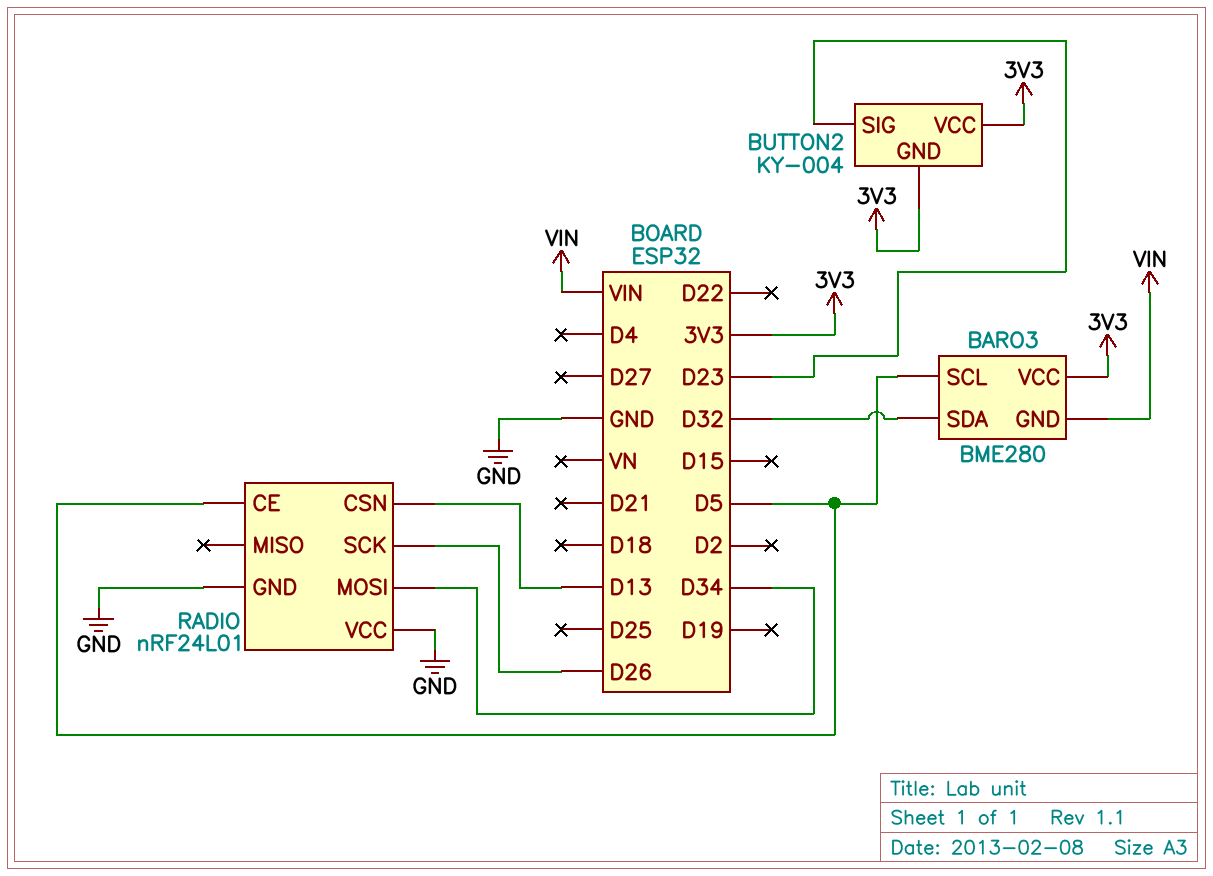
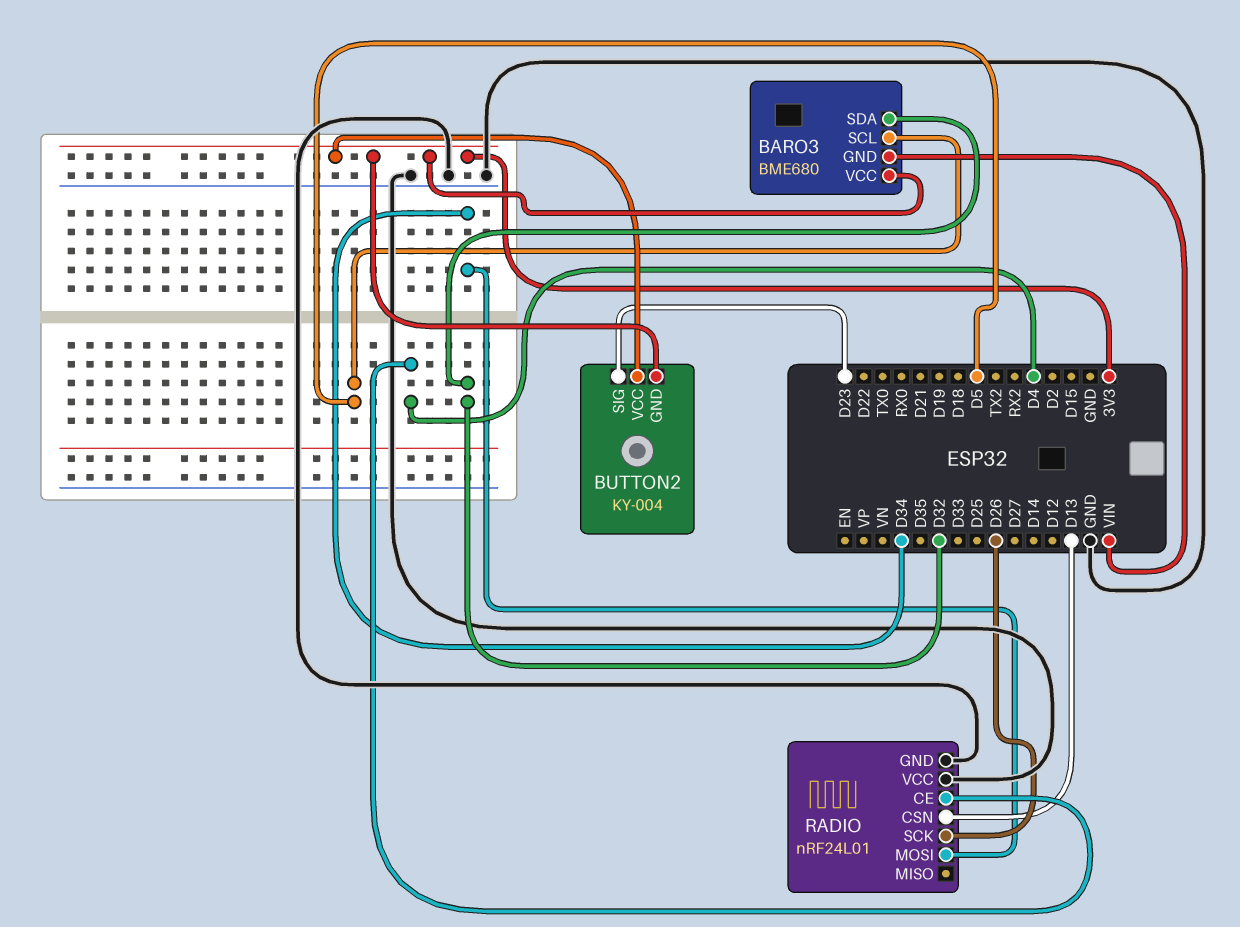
BARO3: BME280 -> BME680
RADIO pin CE: D5 -> D4

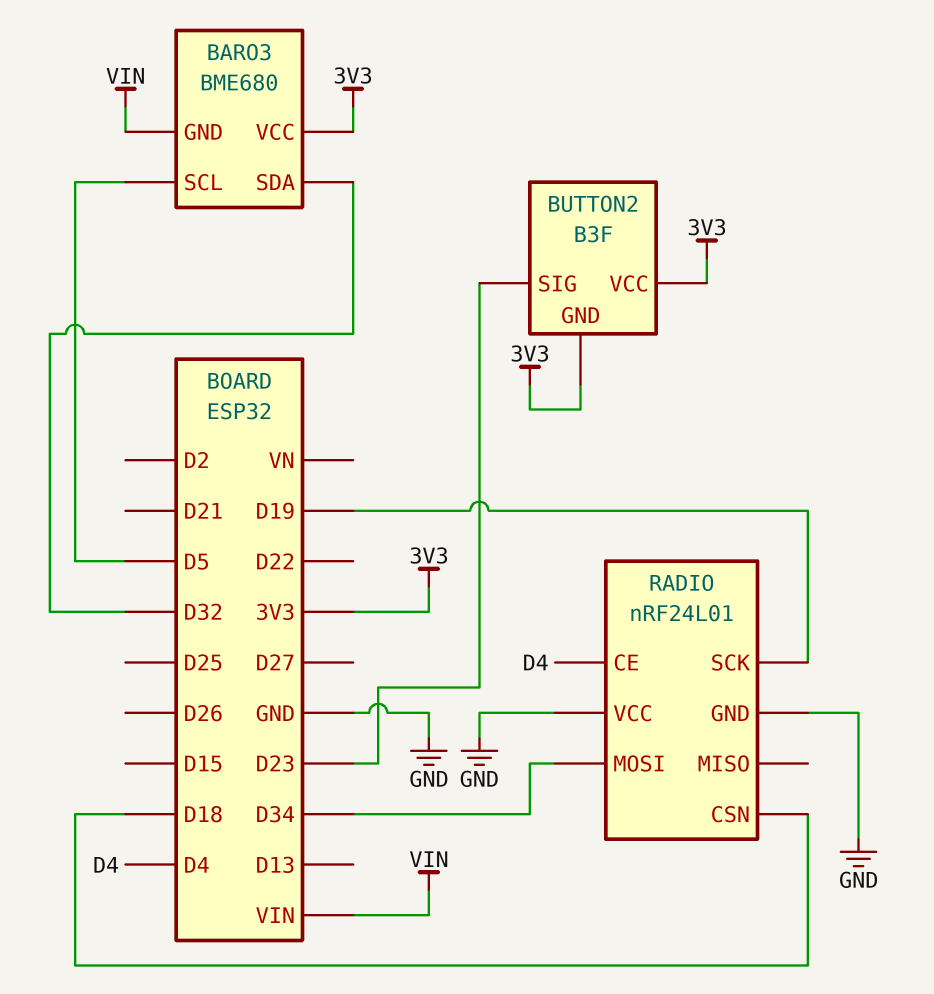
BUTTON2: KY-004 -> B3F
RADIO pin CSN: D13 -> D18
RADIO pin SCK: D26 -> D19

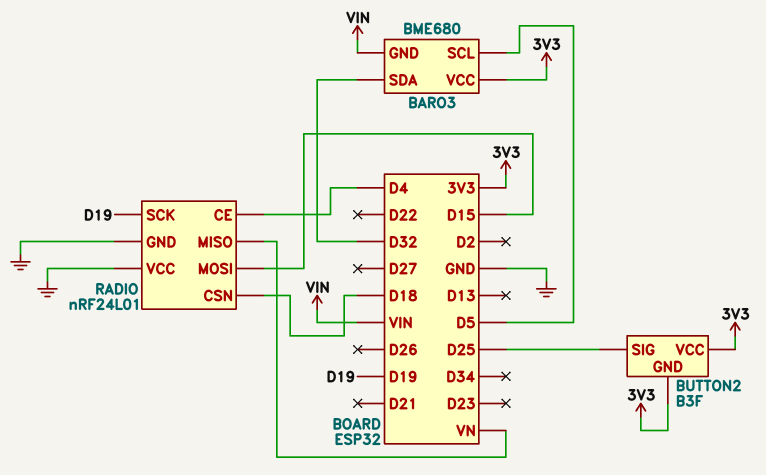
BUTTON2 pin SIG: D23 -> D25
RADIO pin MISO: none -> VN
RADIO pin MOSI: D34 -> D15

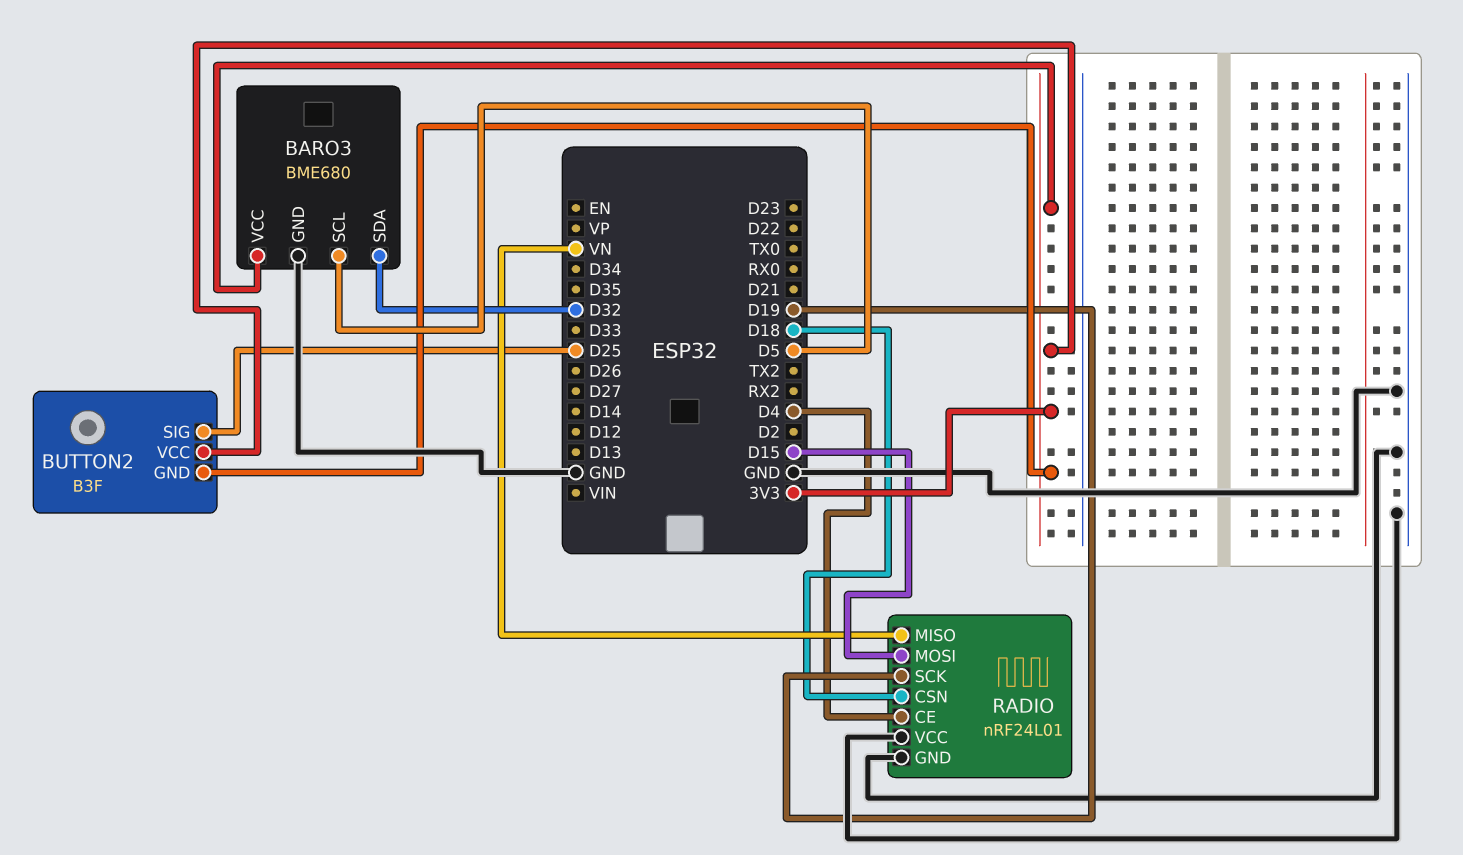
BARO3 pin GND: VIN -> GND

